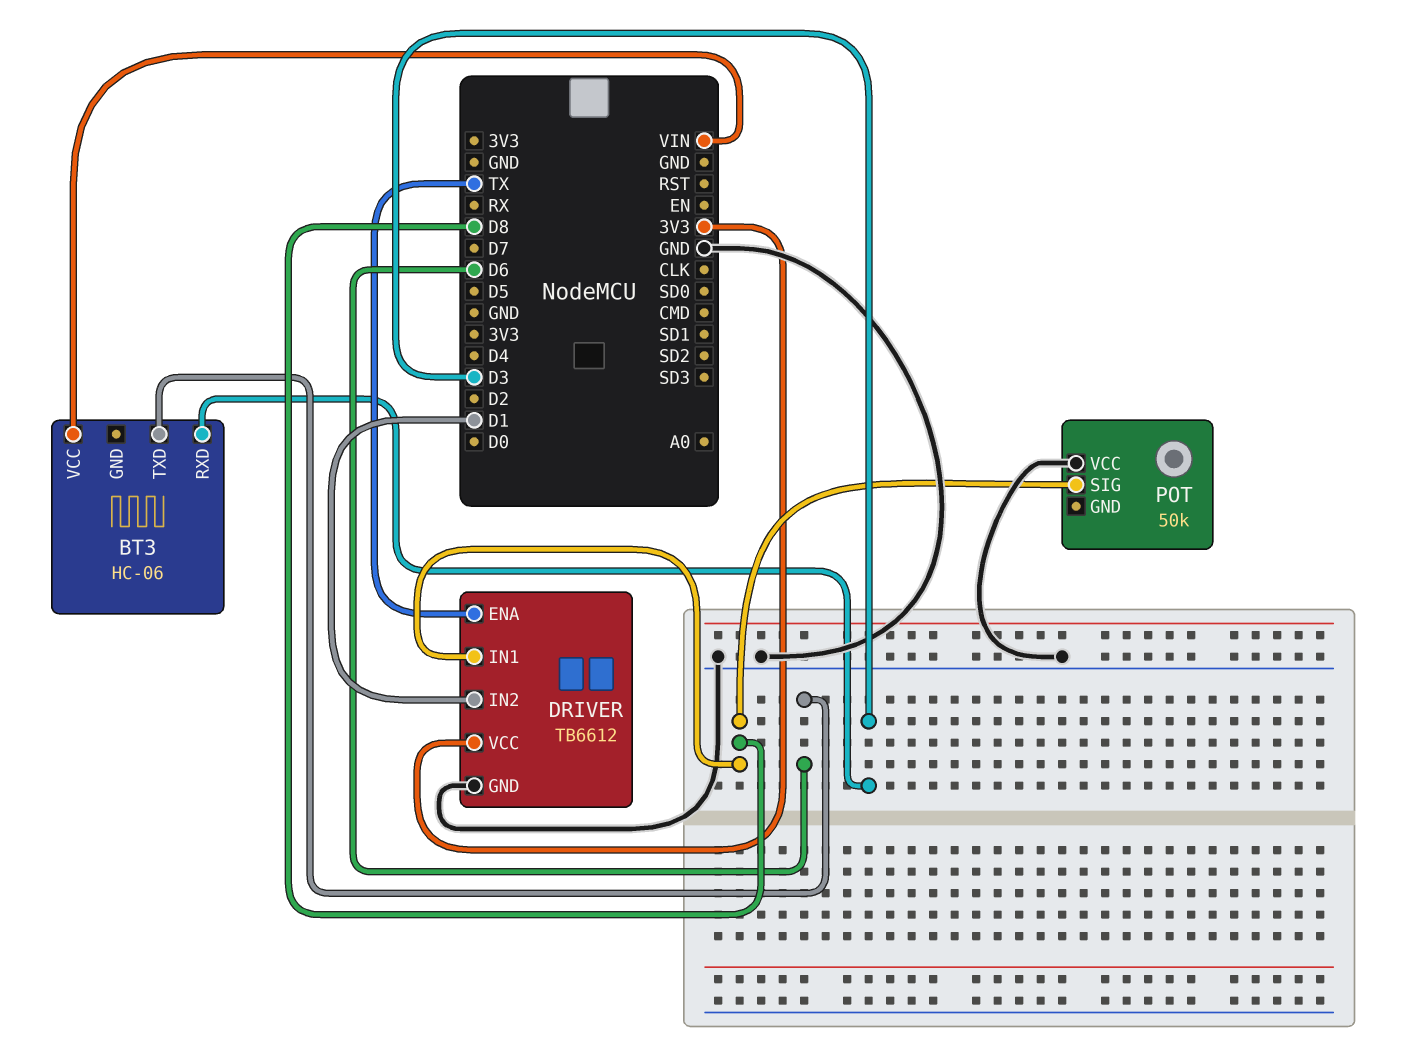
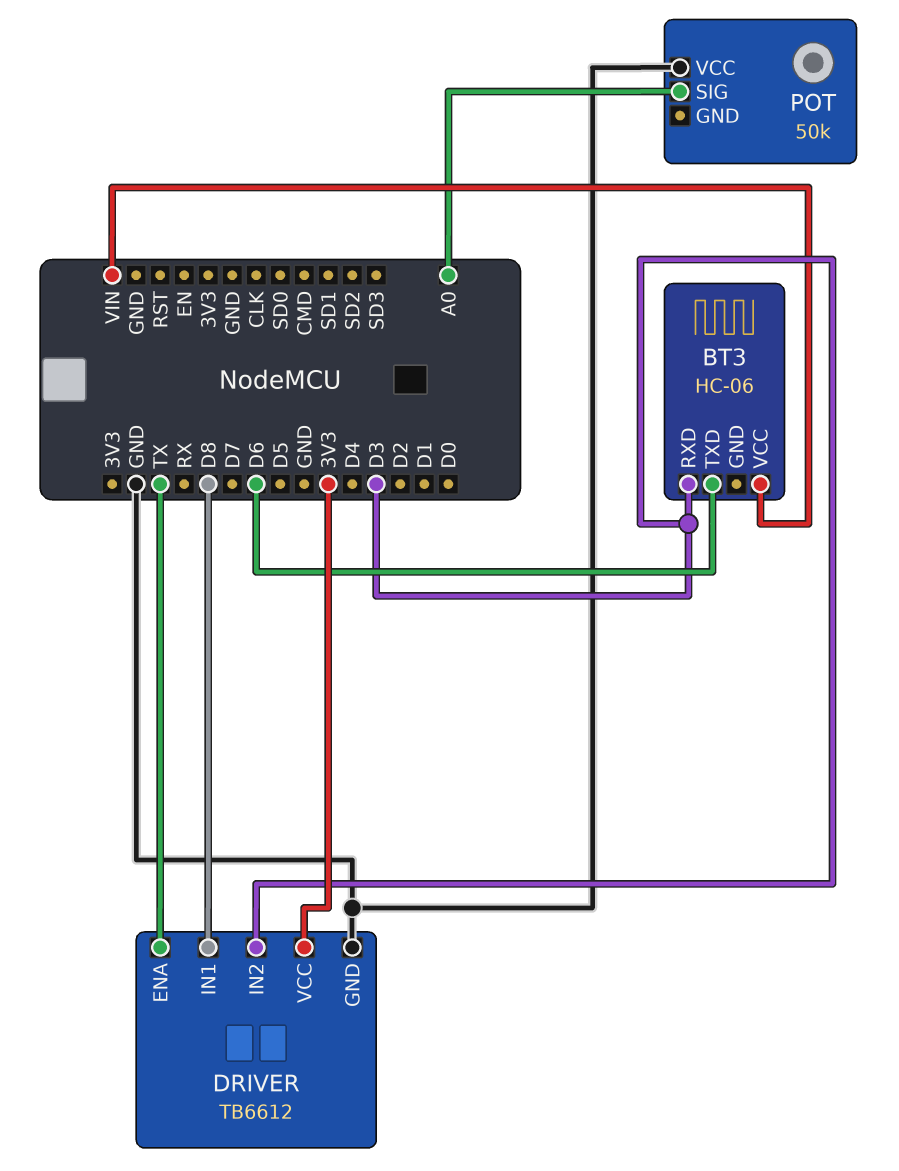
DRIVER pin IN2: D1 -> D3
POT pin SIG: D8 -> A0

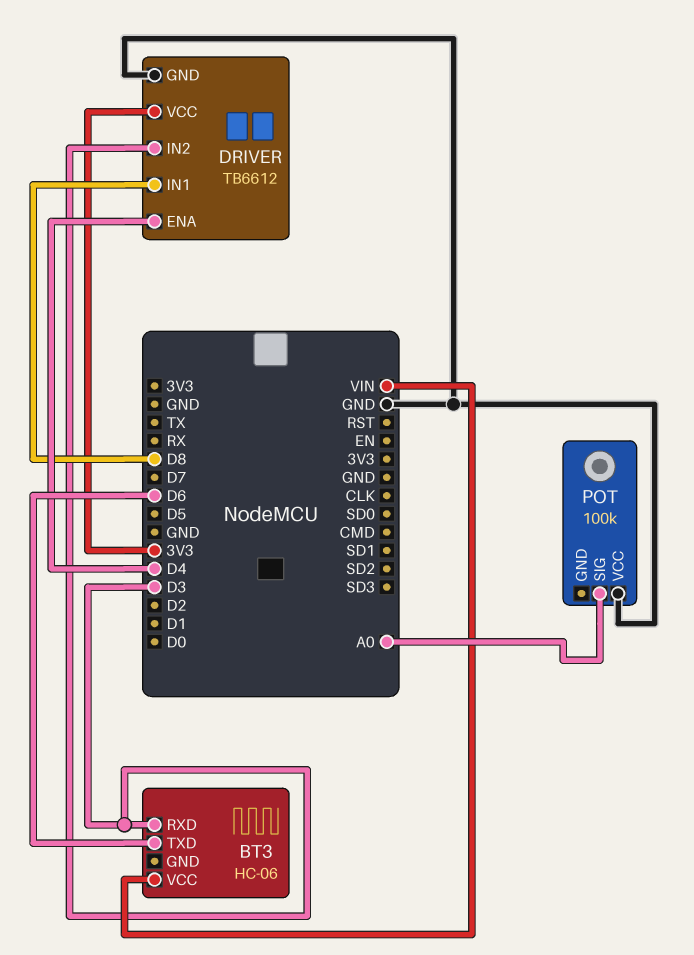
DRIVER pin ENA: TX -> D4
POT: 50k -> 100k

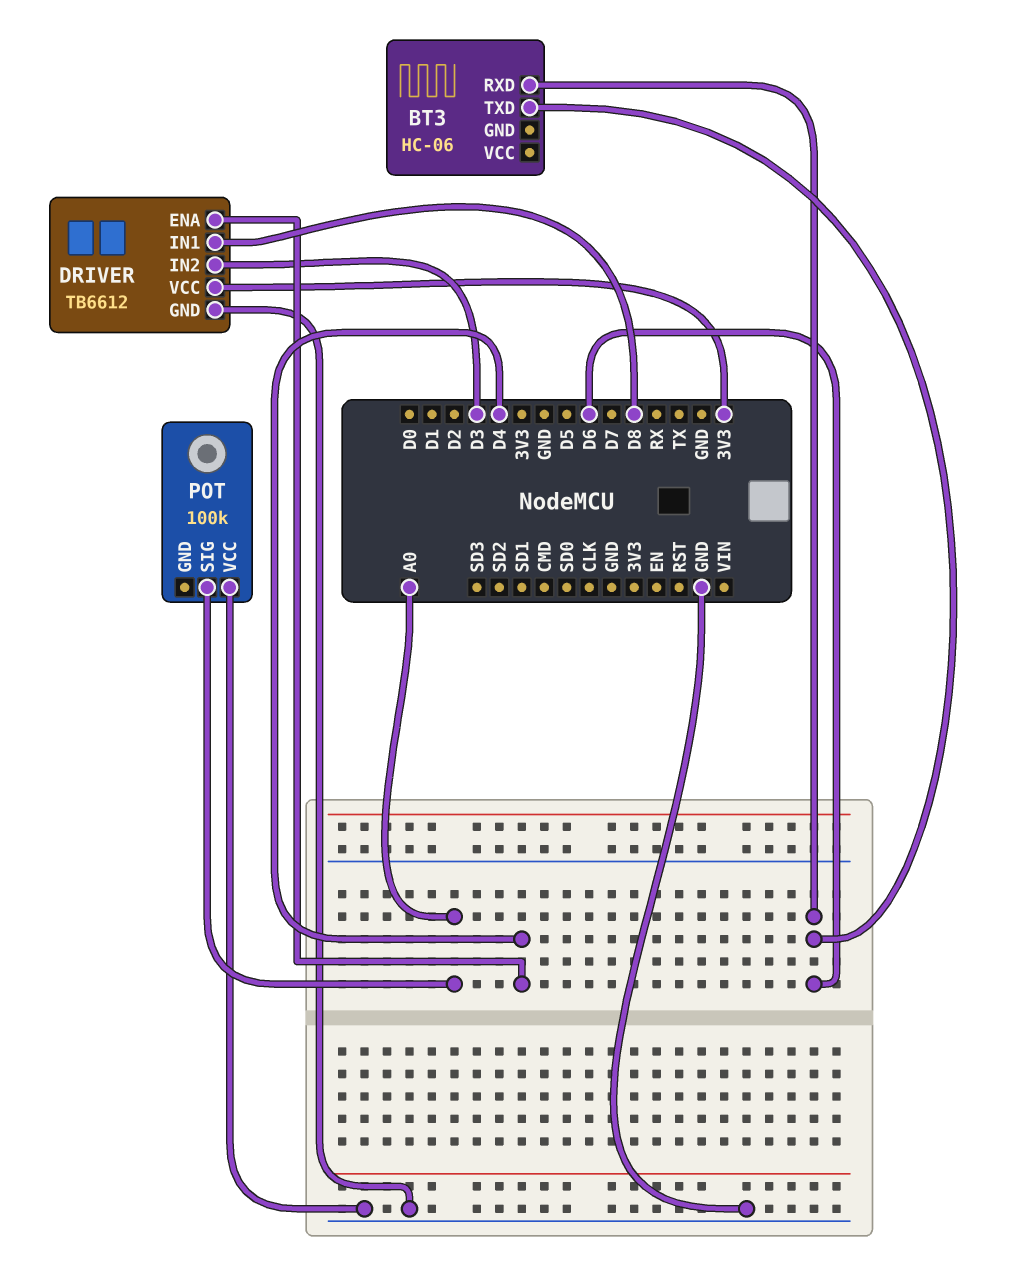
BT3 pin RXD: D3 -> D6
BT3 pin VCC: VIN -> none

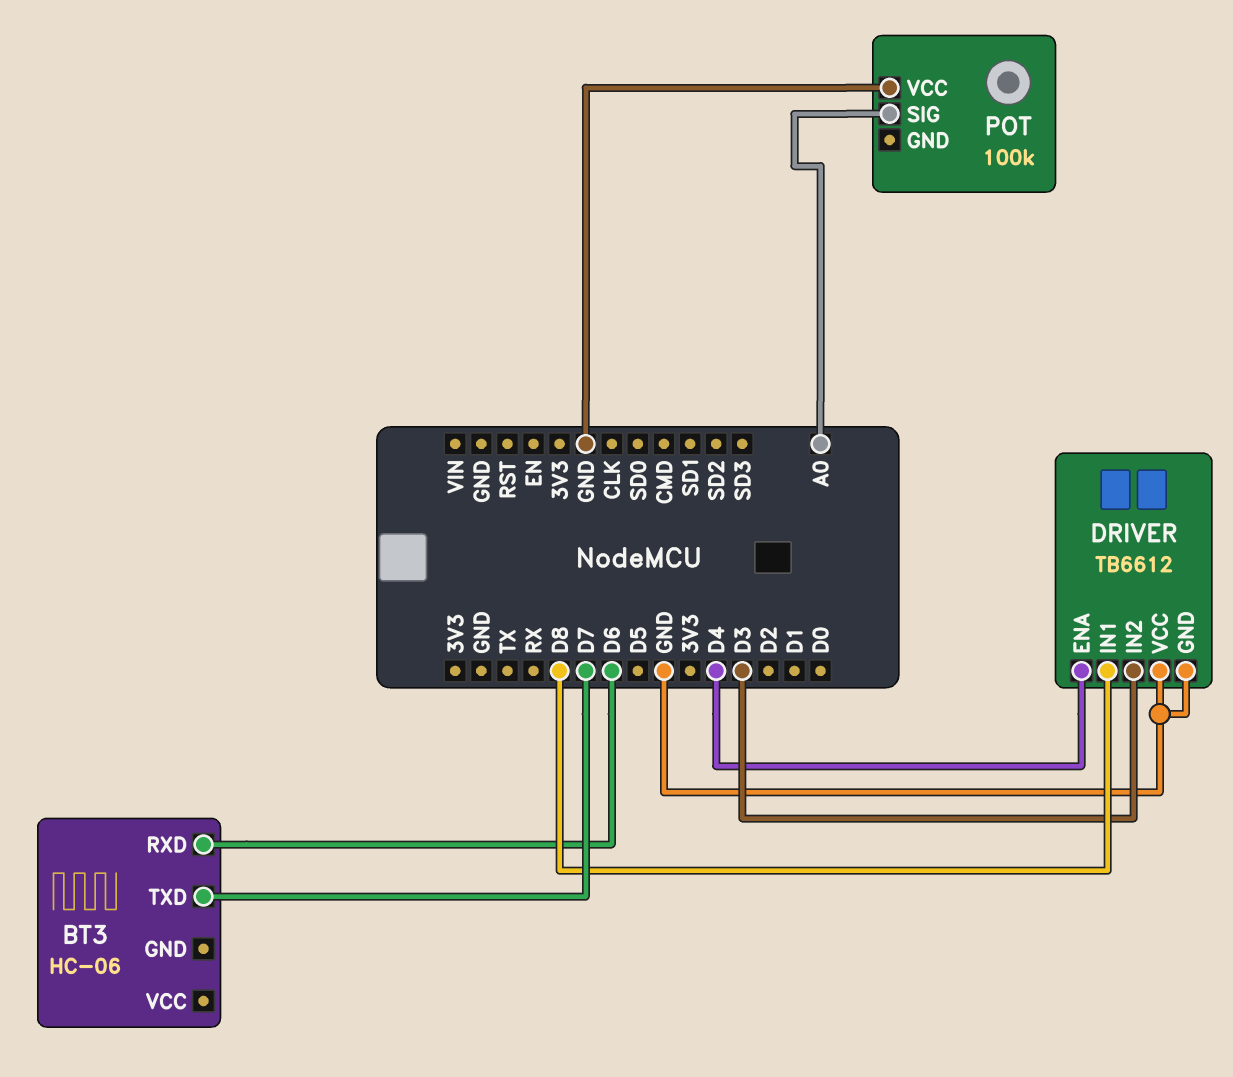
BT3 pin TXD: D6 -> D7
DRIVER pin VCC: 3V3 -> GND

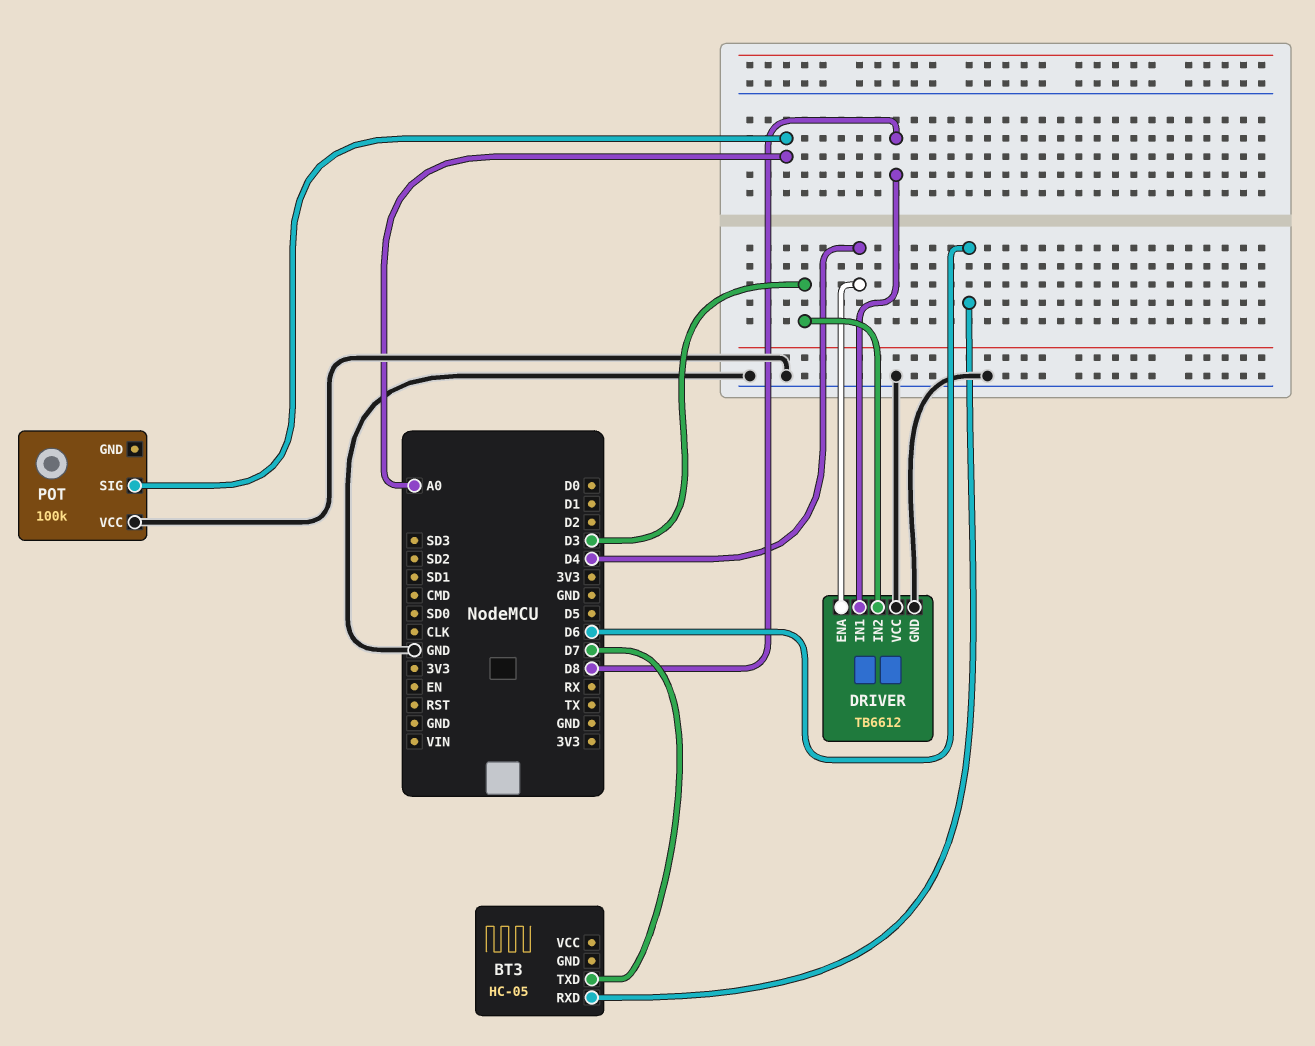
BT3: HC-06 -> HC-05

